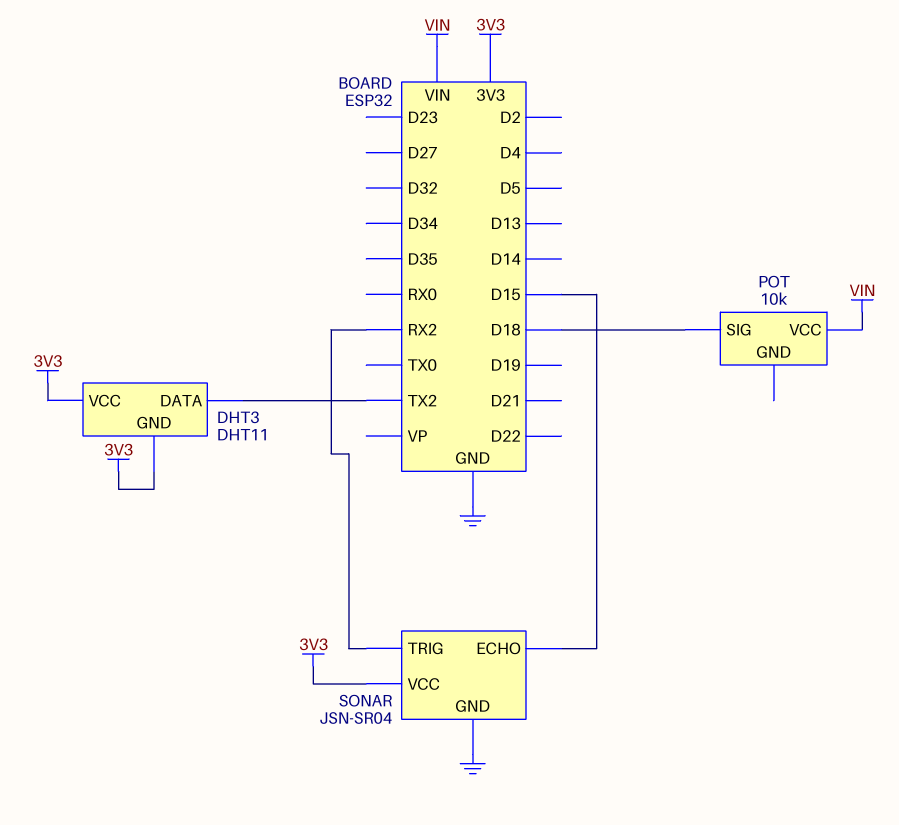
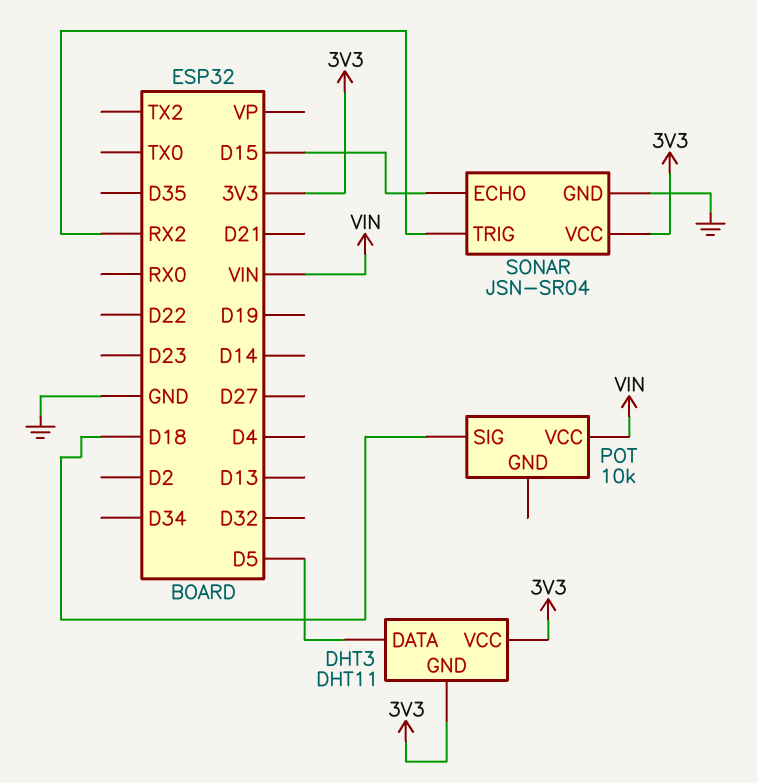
DHT3 pin DATA: TX2 -> D5

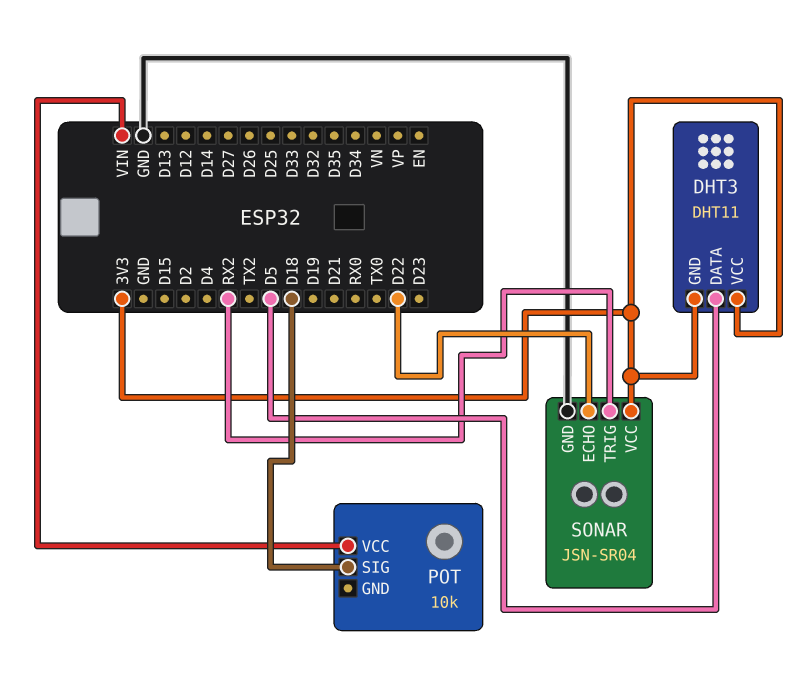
SONAR pin ECHO: D15 -> D22

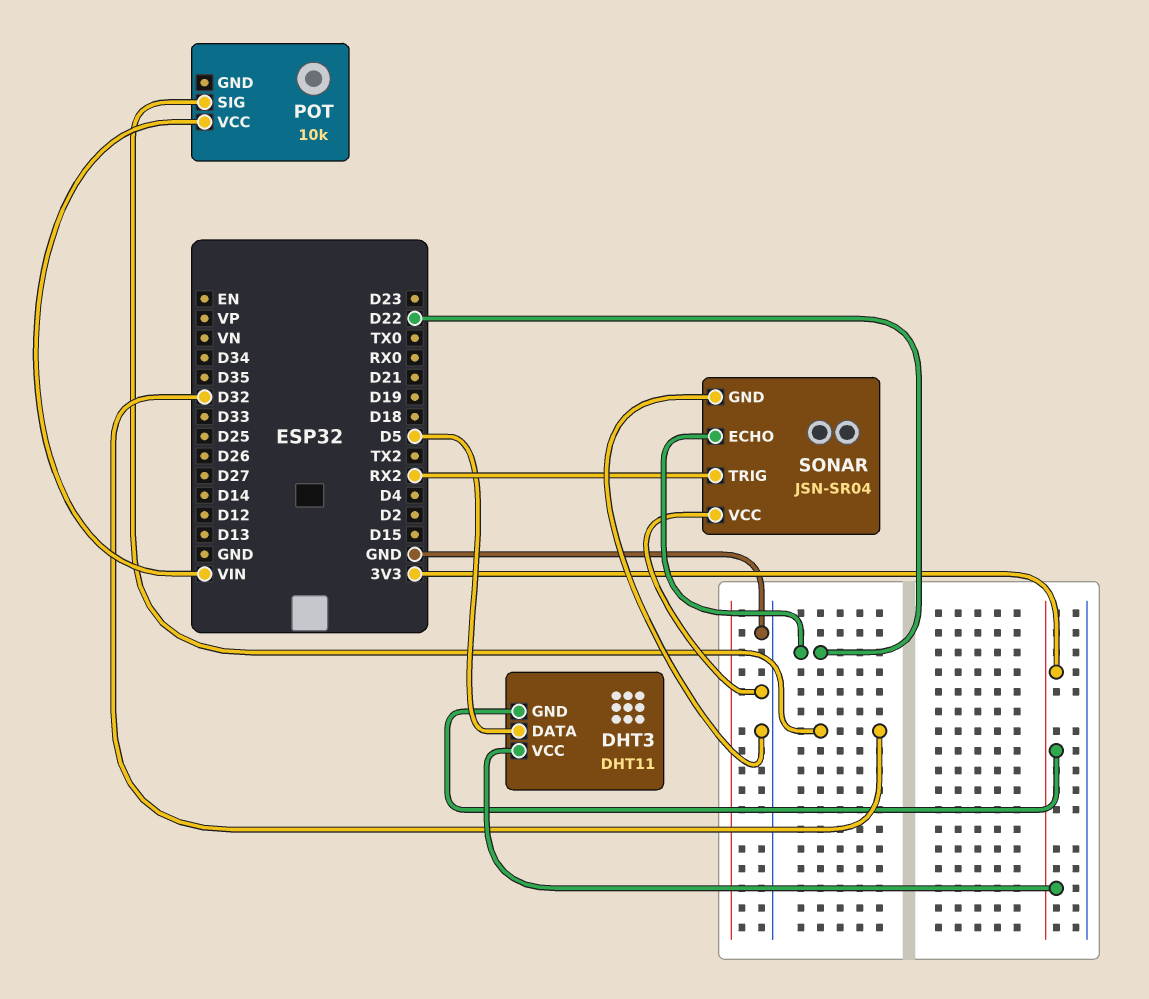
POT pin SIG: D18 -> D32
SONAR pin VCC: 3V3 -> GND

